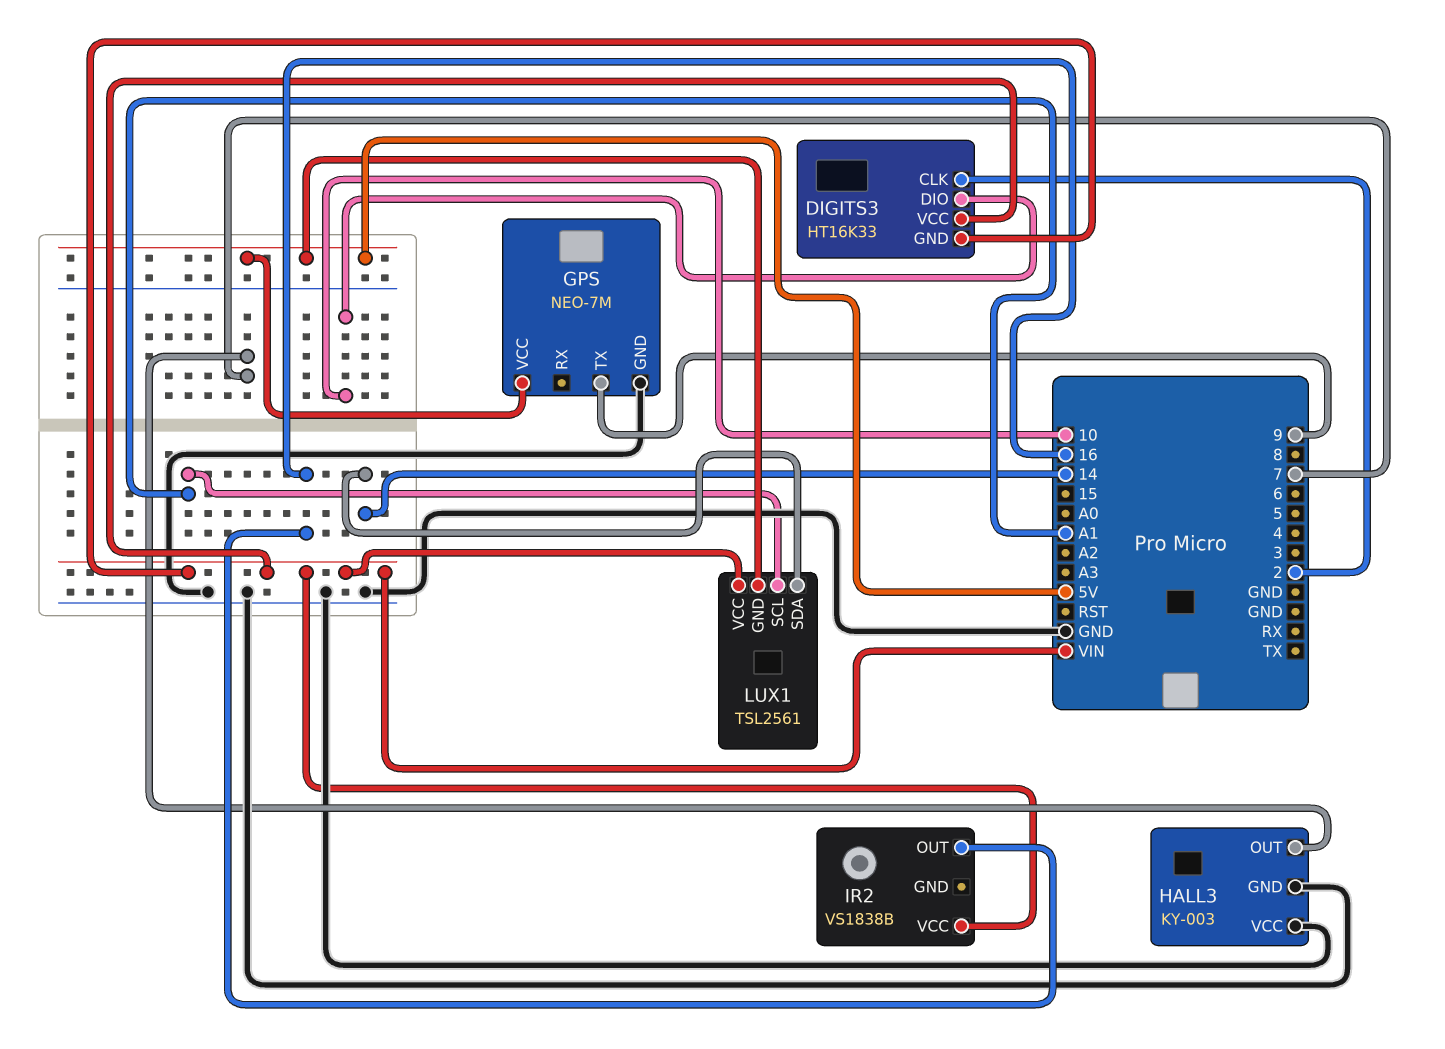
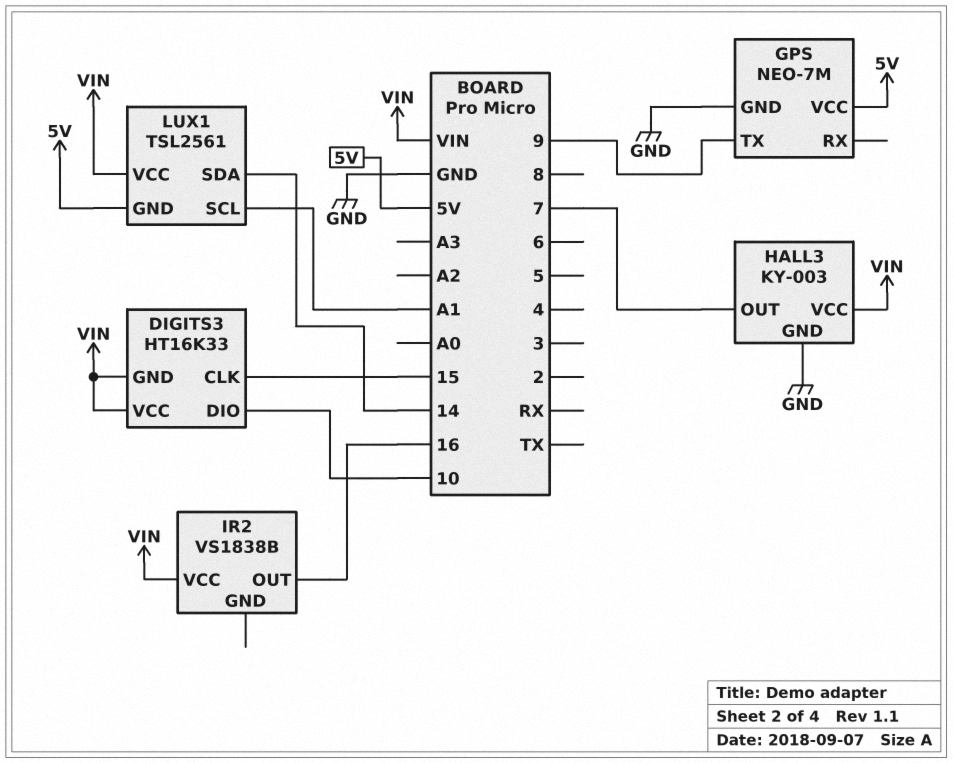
DIGITS3 pin CLK: 2 -> 15
HALL3 pin VCC: GND -> VIN

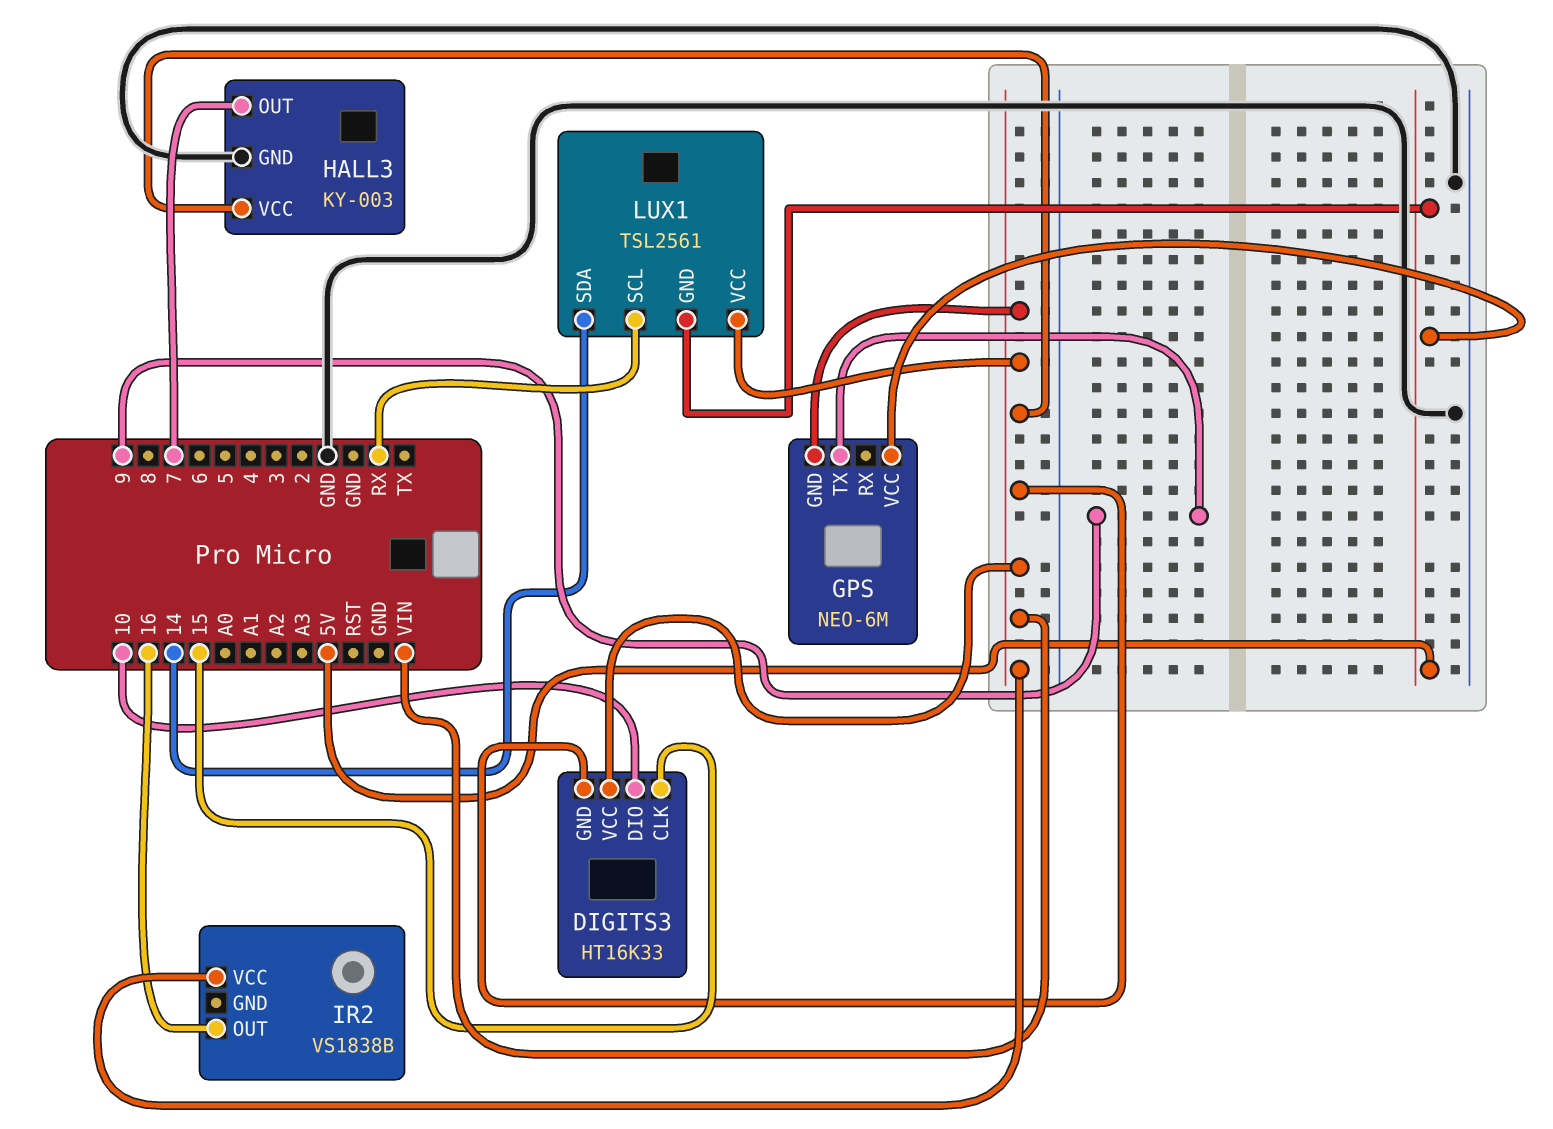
GPS: NEO-7M -> NEO-6M
GPS pin GND: GND -> VIN
LUX1 pin SCL: A1 -> RX

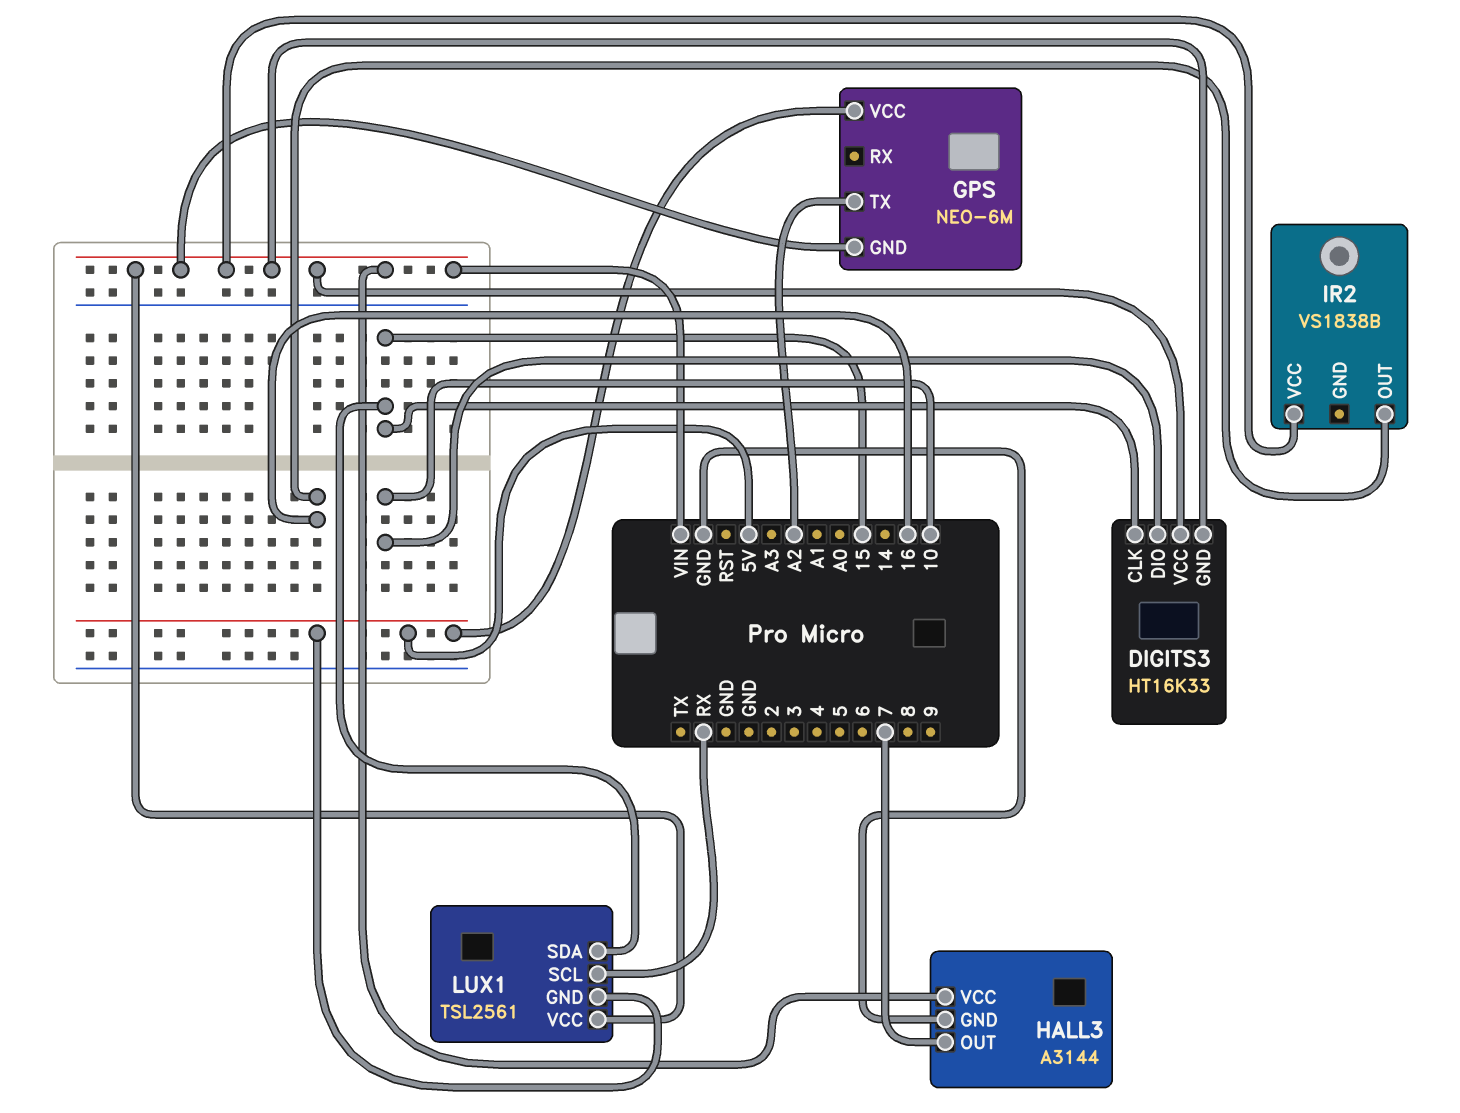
GPS pin TX: 9 -> A2
HALL3: KY-003 -> A3144
LUX1 pin SDA: 14 -> 15

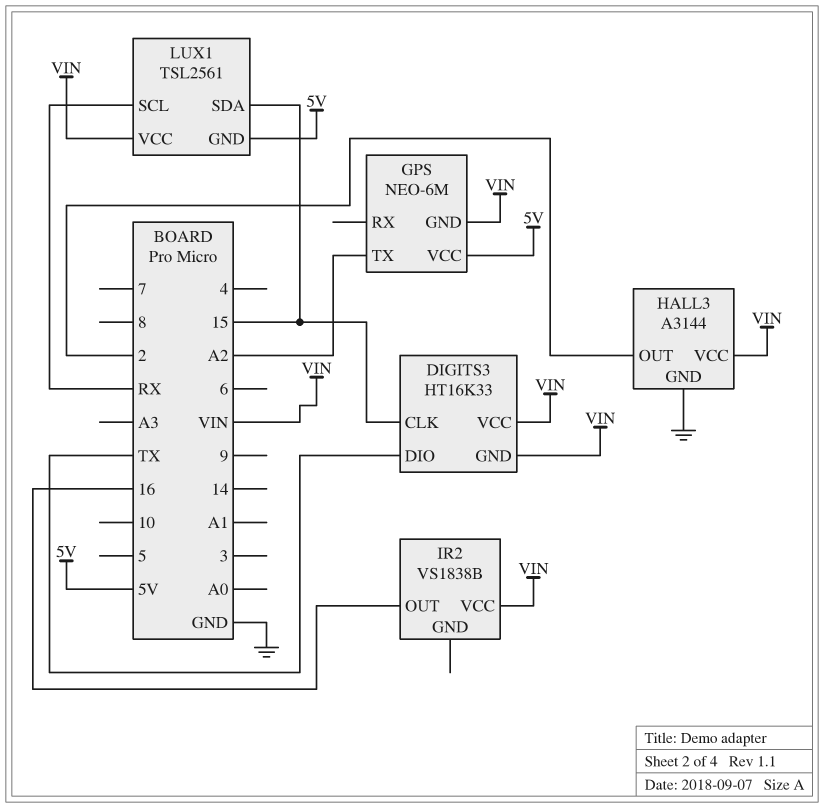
DIGITS3 pin DIO: 10 -> TX
HALL3 pin OUT: 7 -> 2

